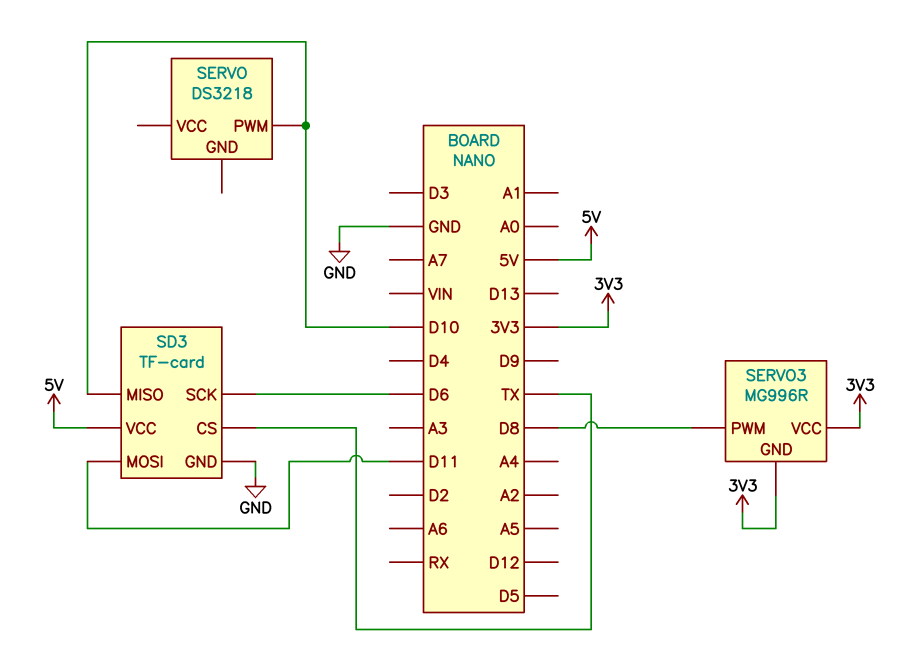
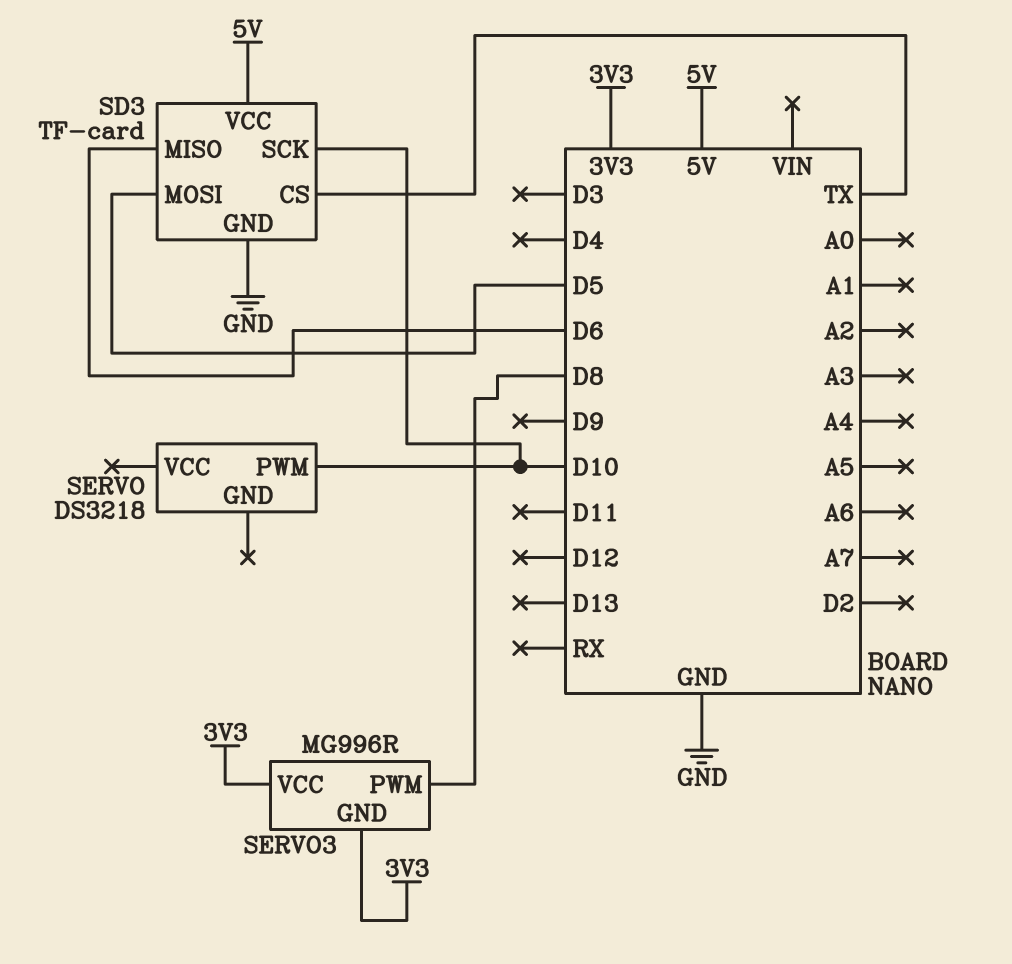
SD3 pin MISO: D10 -> D6
SD3 pin MOSI: D11 -> D5
SD3 pin SCK: D6 -> D10

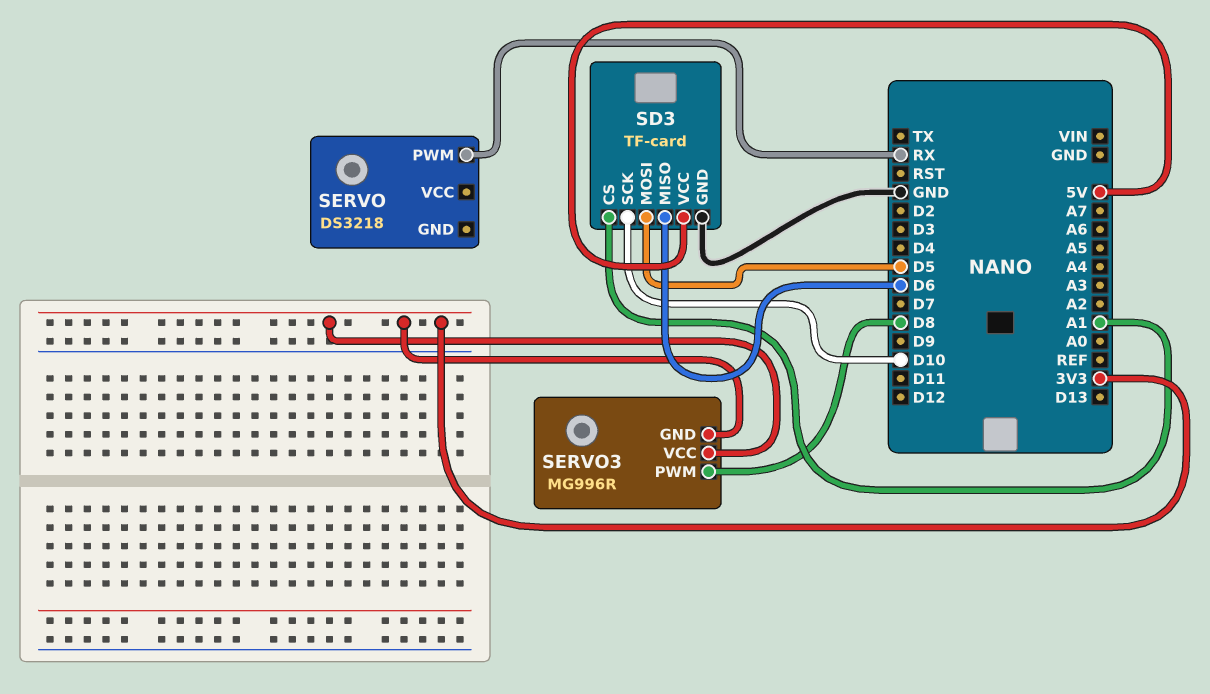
SD3 pin CS: TX -> A1
SERVO pin PWM: D10 -> RX

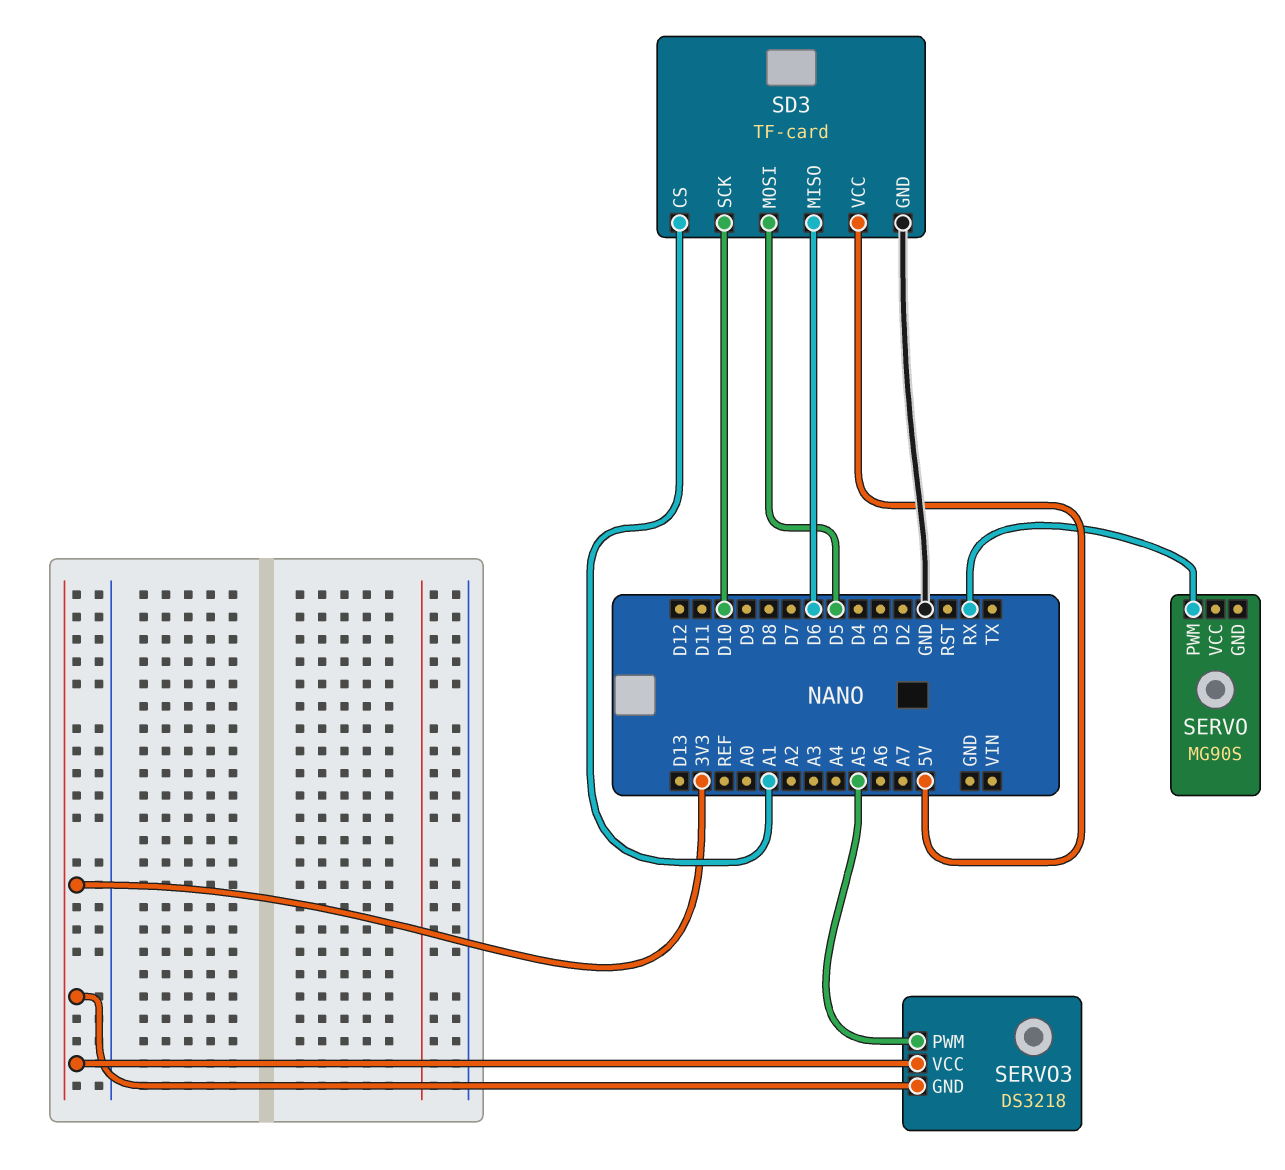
SERVO: DS3218 -> MG90S
SERVO3: MG996R -> DS3218
SERVO3 pin PWM: D8 -> A5

